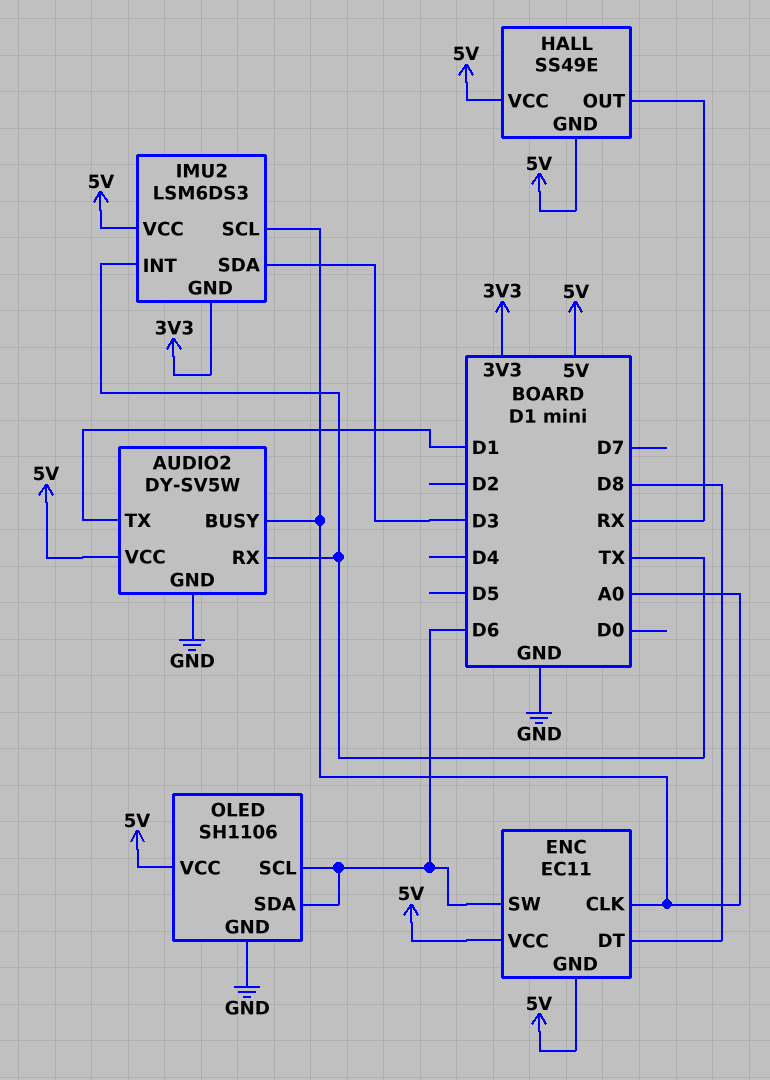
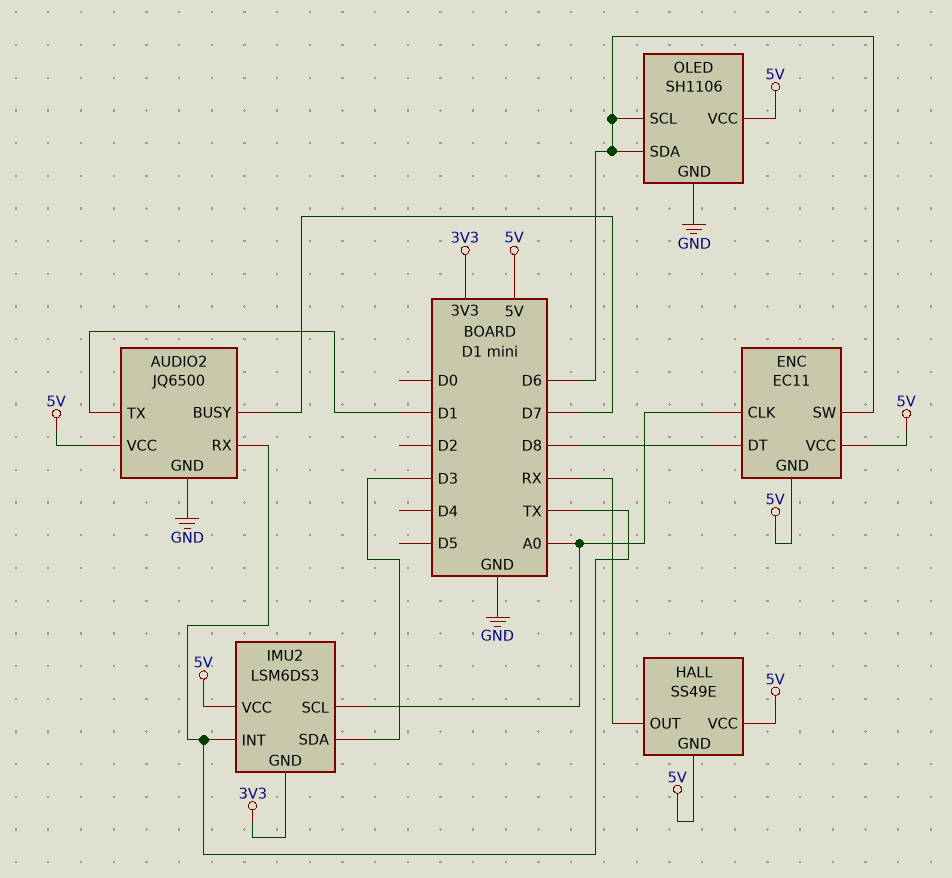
AUDIO2: DY-SV5W -> JQ6500
AUDIO2 pin BUSY: A0 -> D7

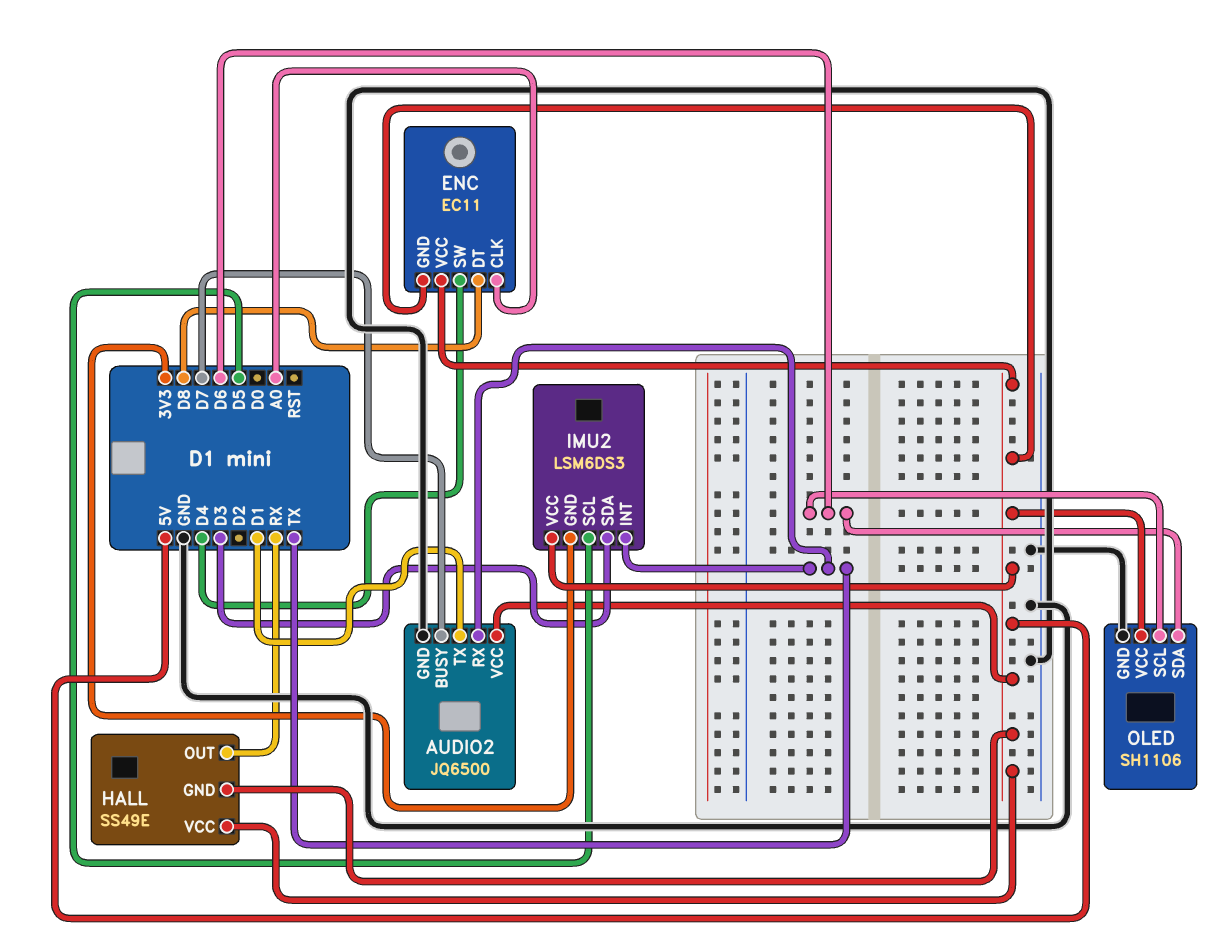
ENC pin SW: D6 -> D4
IMU2 pin SCL: A0 -> D5

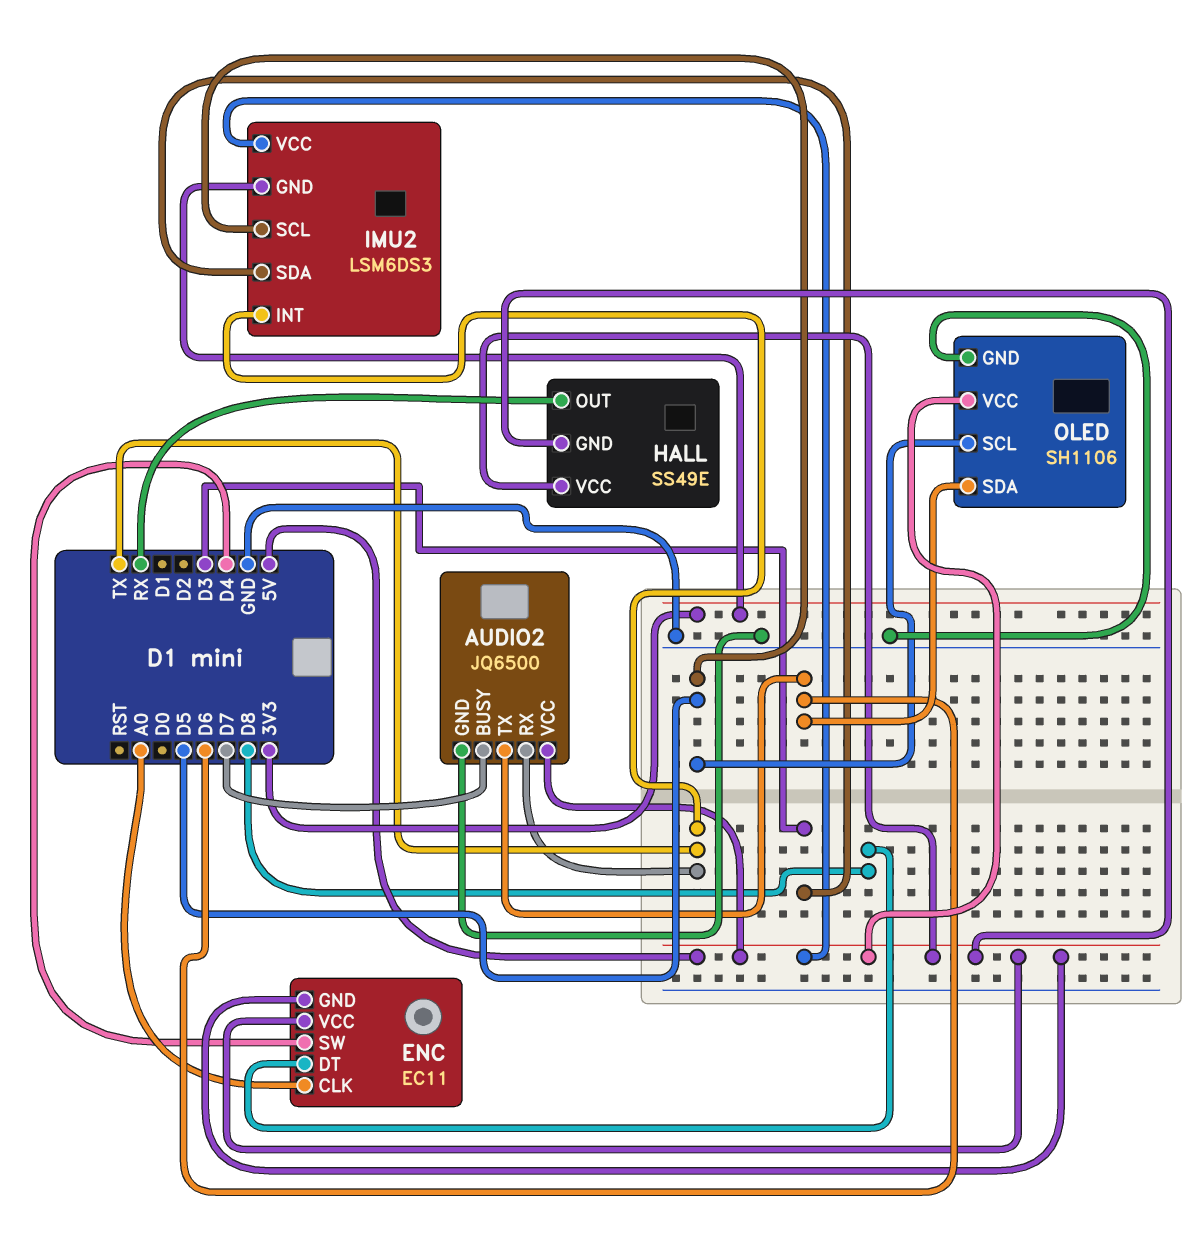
AUDIO2 pin TX: D1 -> D6
OLED pin SCL: D6 -> D5

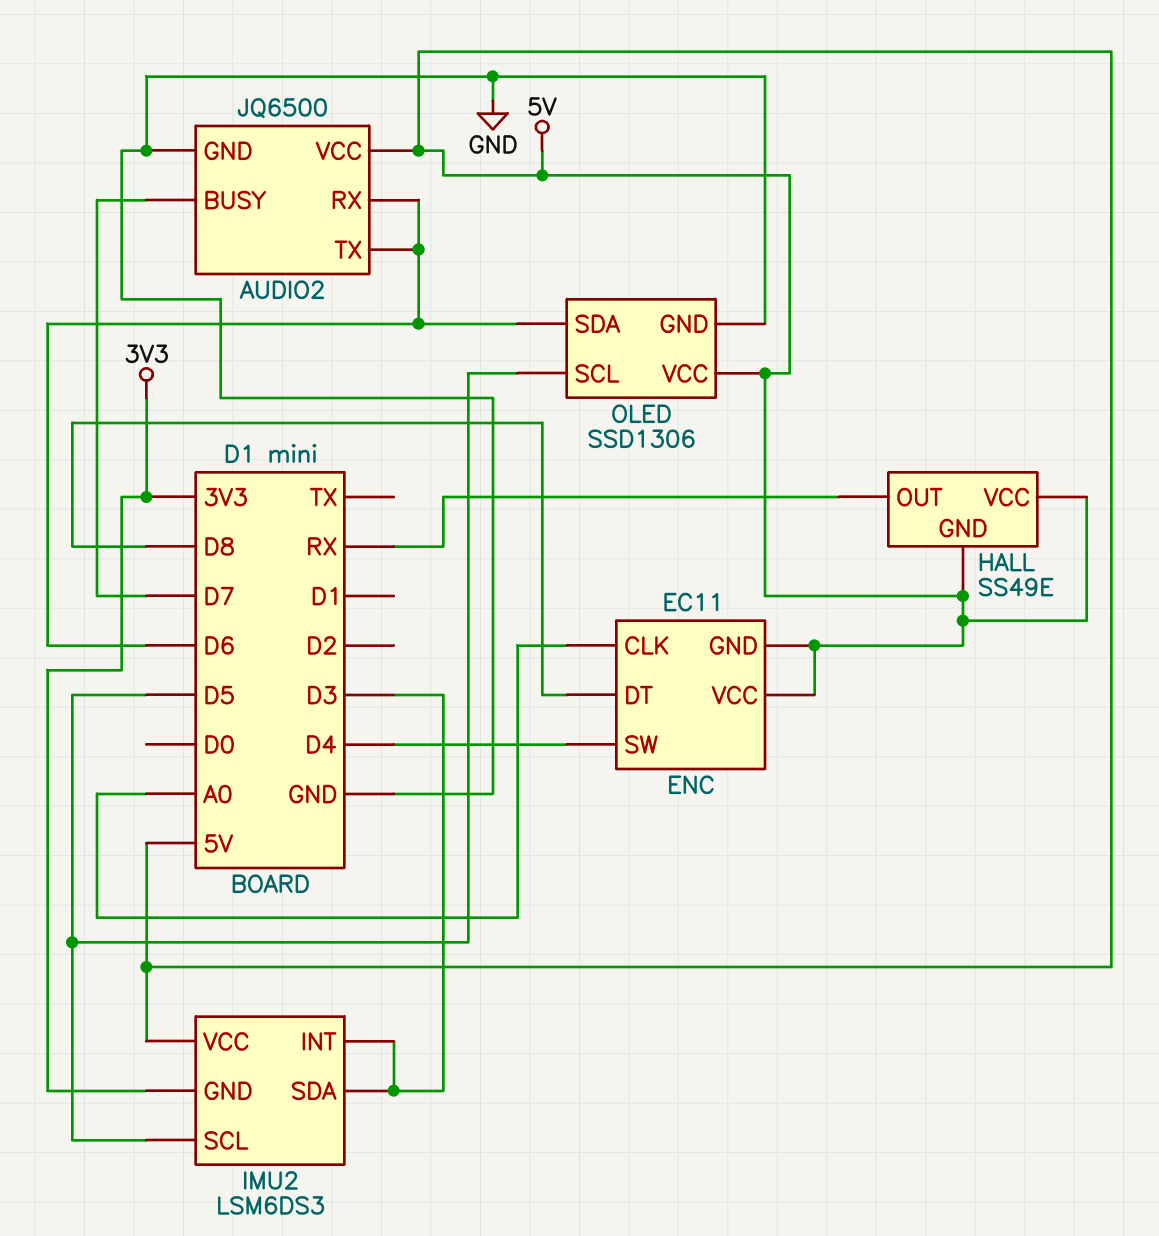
AUDIO2 pin RX: TX -> D6
IMU2 pin INT: TX -> D3
OLED: SH1106 -> SSD1306

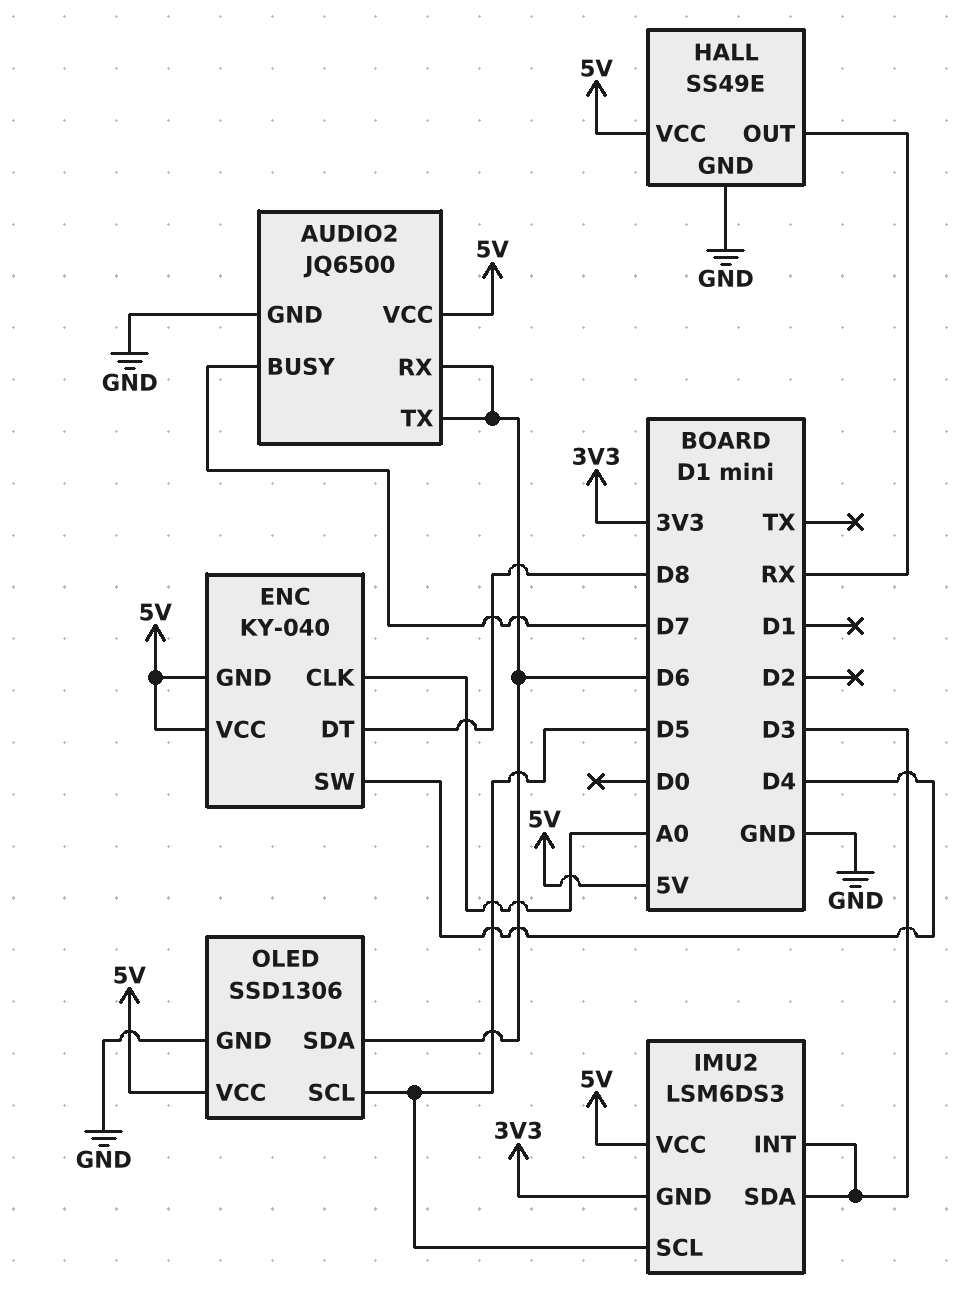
ENC: EC11 -> KY-040
HALL pin GND: 5V -> GND

